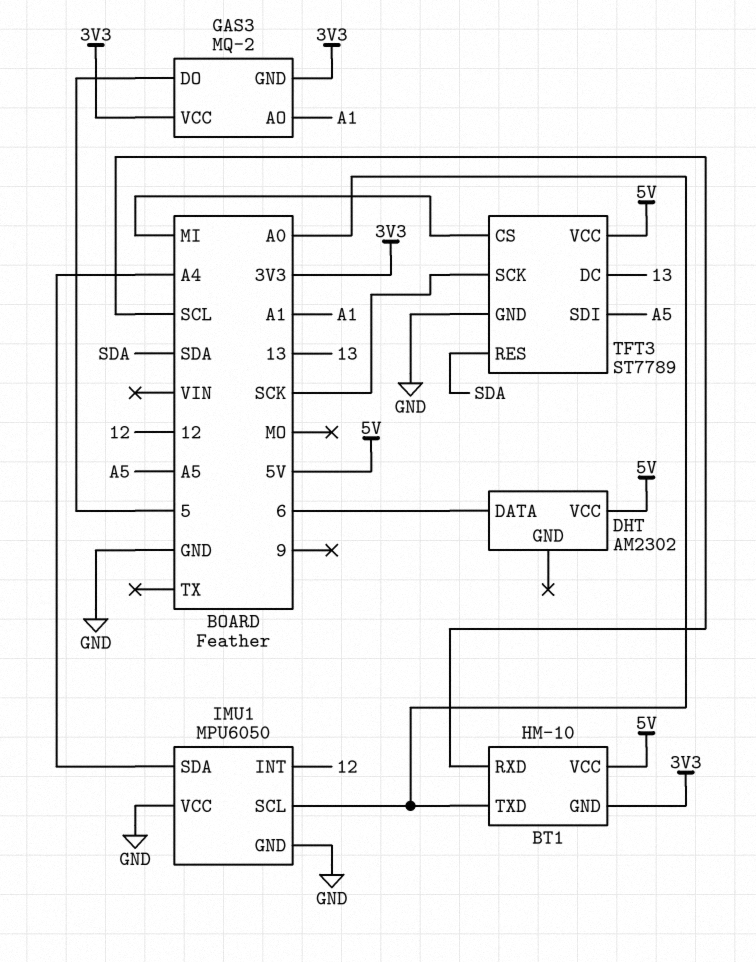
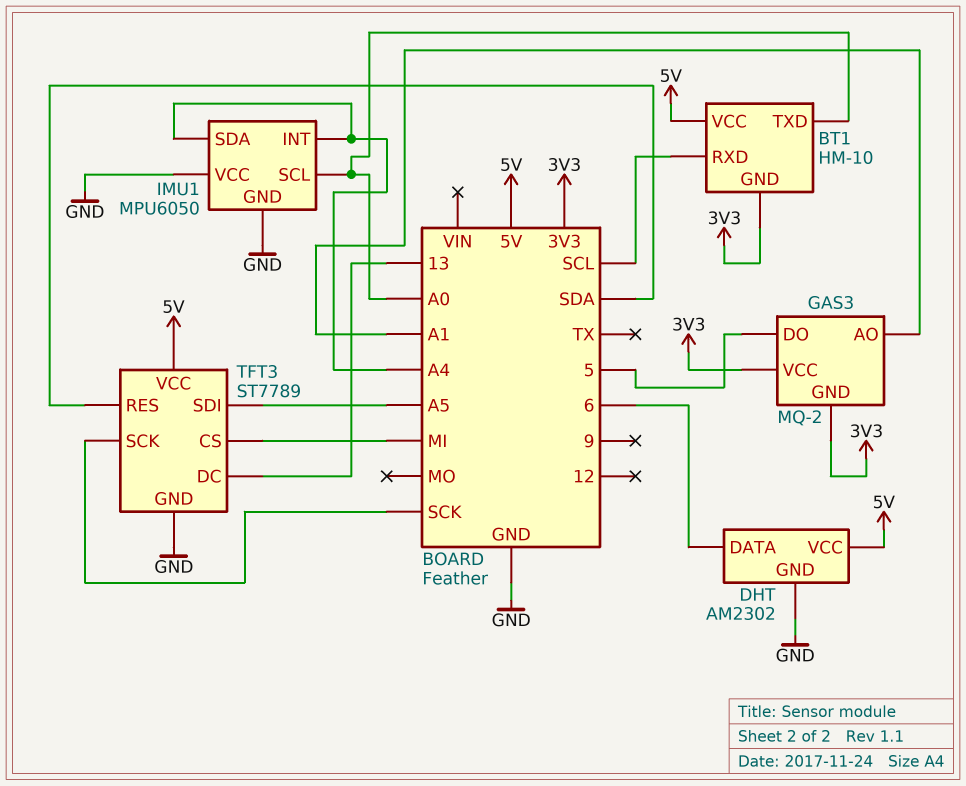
DHT pin GND: none -> GND
IMU1 pin INT: 12 -> A4

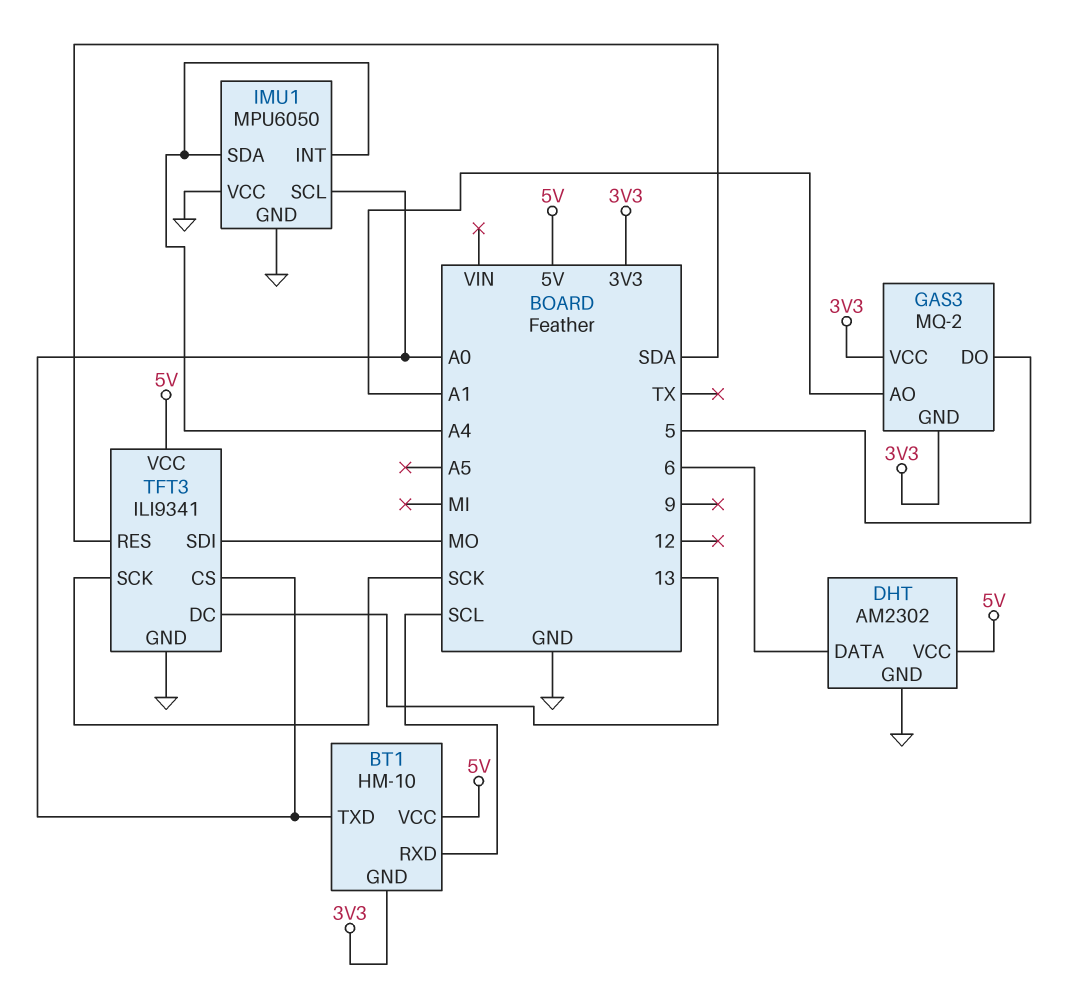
TFT3: ST7789 -> ILI9341
TFT3 pin CS: MI -> A0
TFT3 pin SDI: A5 -> MO

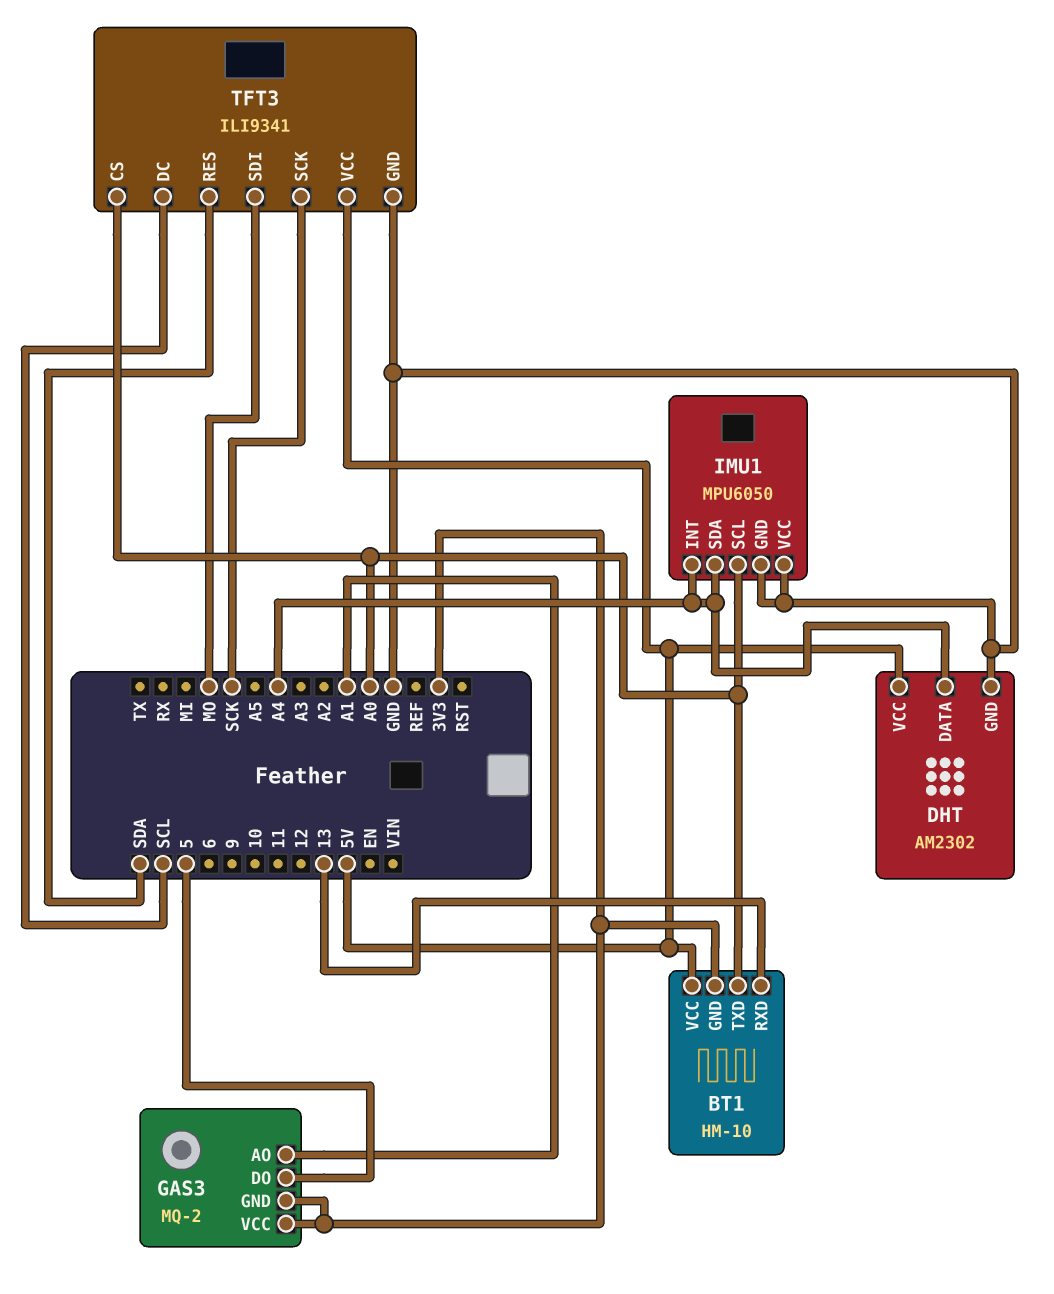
BT1 pin RXD: SCL -> 13
DHT pin DATA: 6 -> A4
TFT3 pin DC: 13 -> SCL

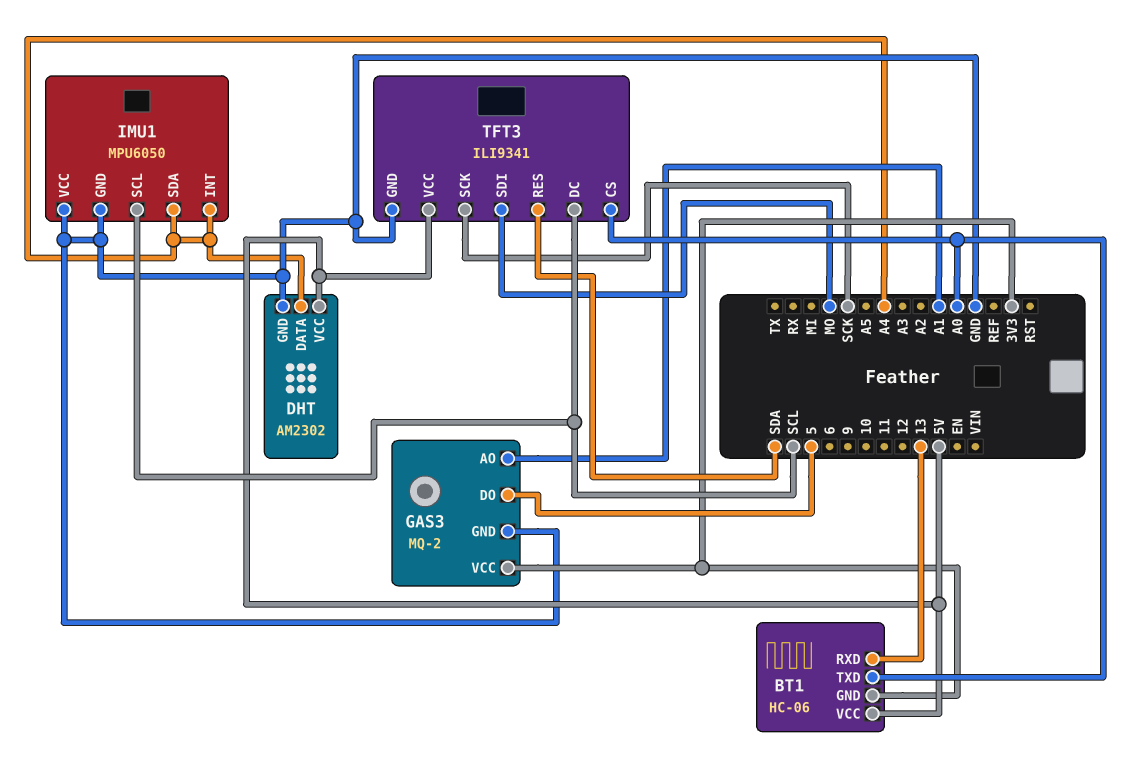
BT1: HM-10 -> HC-06
GAS3 pin GND: 3V3 -> GND
IMU1 pin SCL: A0 -> SCL

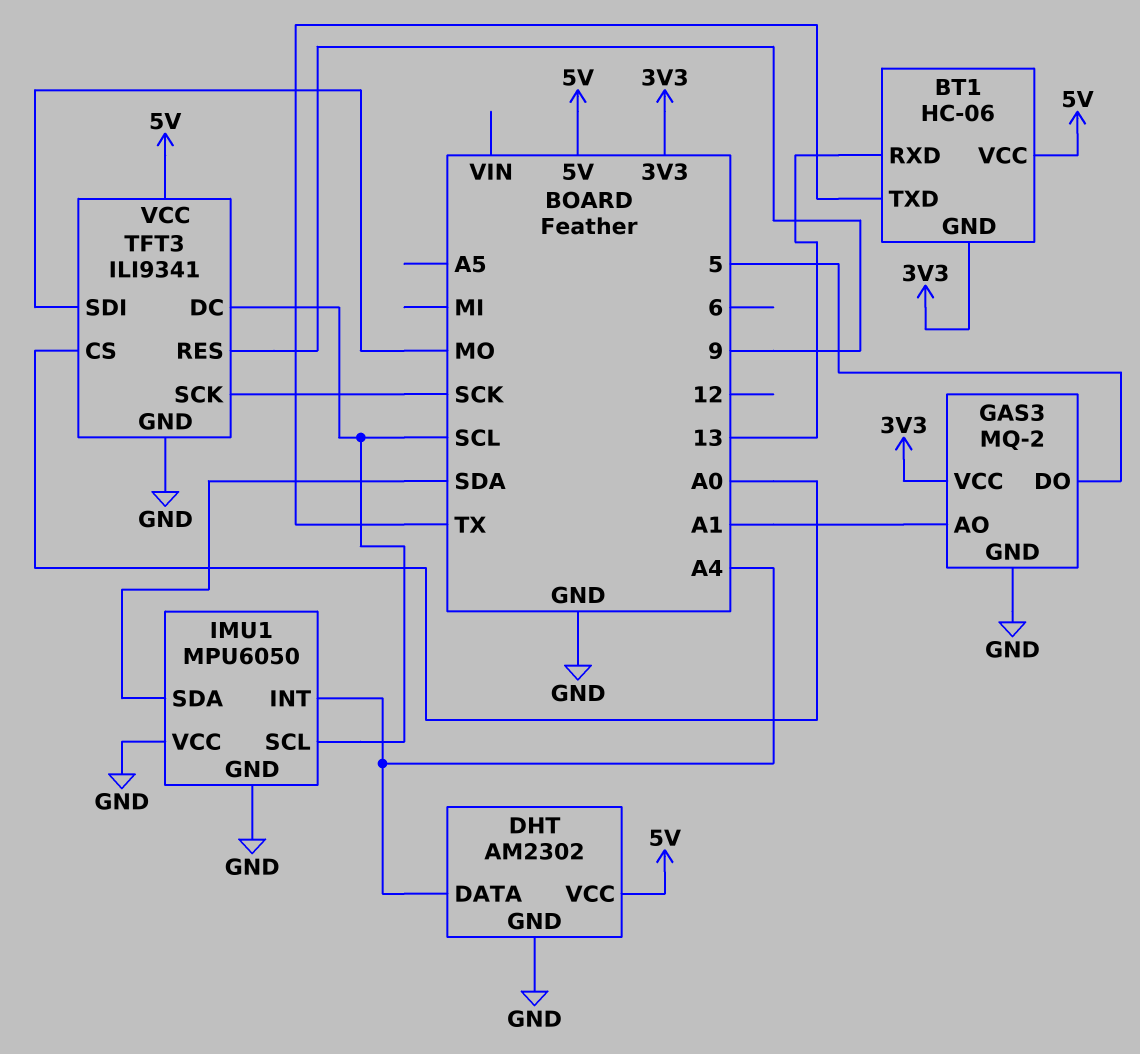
BT1 pin TXD: A0 -> TX
IMU1 pin SDA: A4 -> SDA
TFT3 pin RES: SDA -> 9

